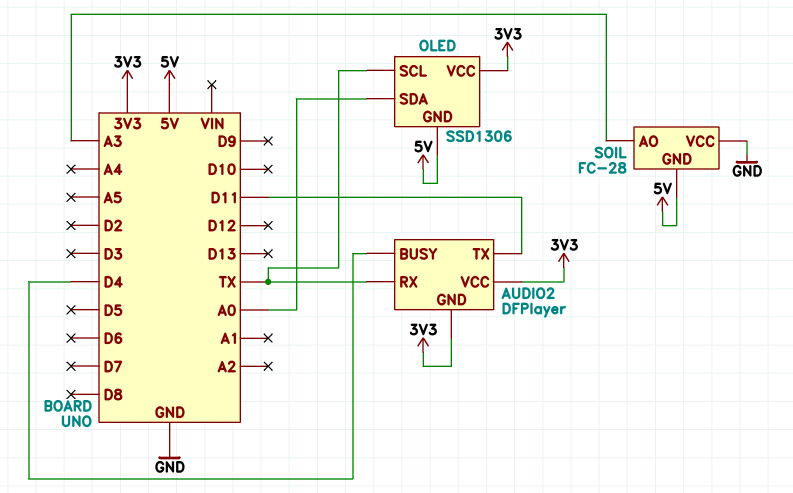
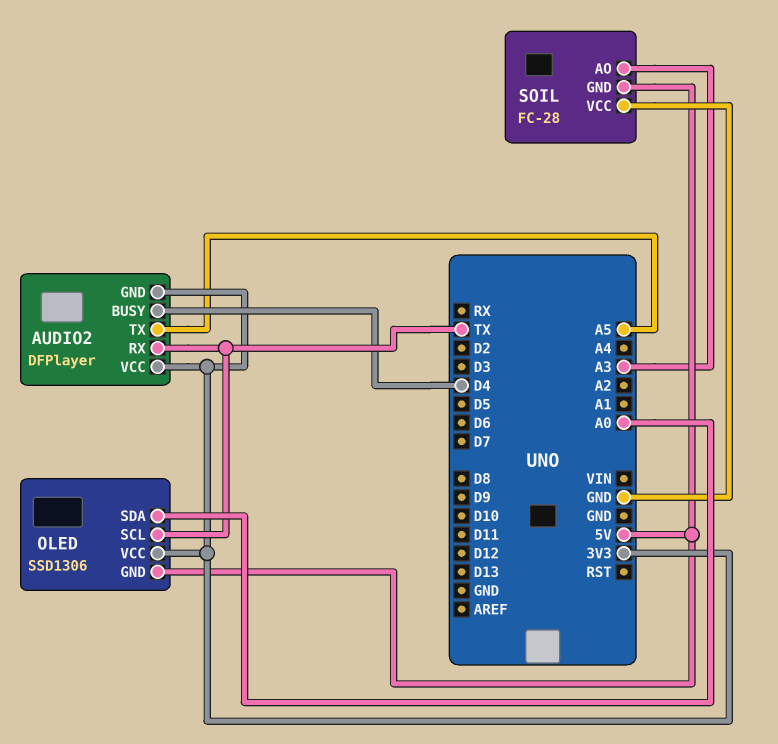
AUDIO2 pin TX: D11 -> A5

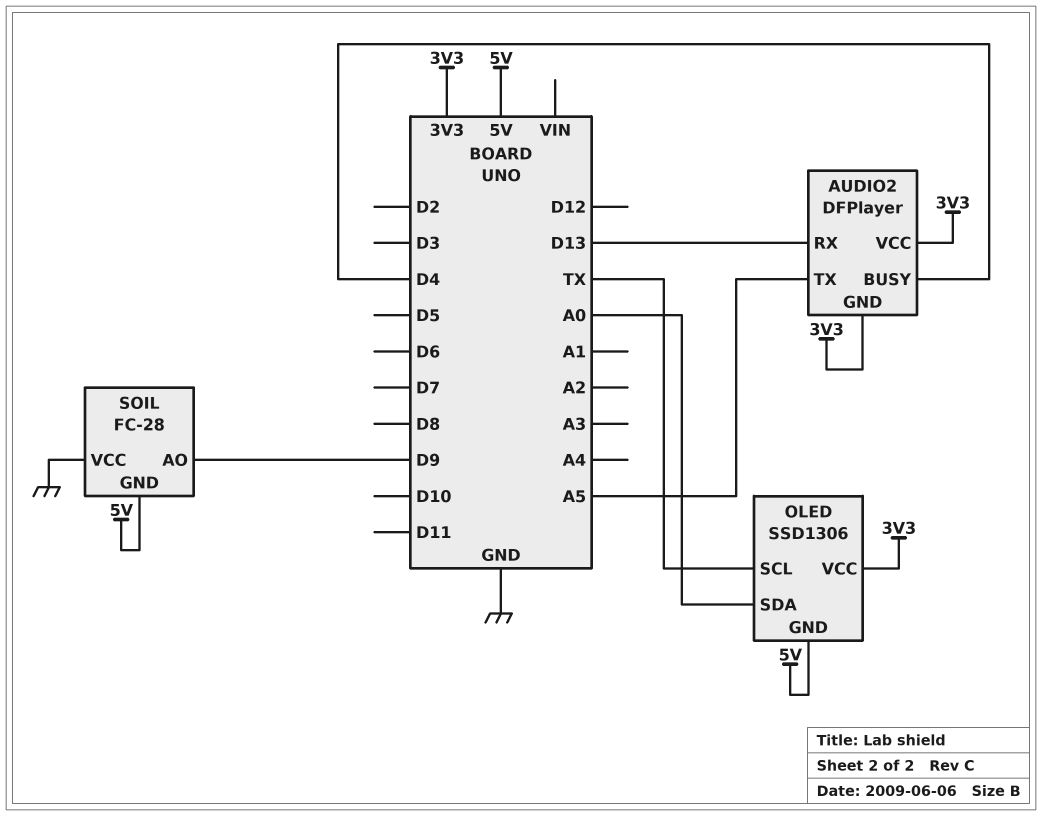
AUDIO2 pin RX: TX -> D13
SOIL pin AO: A3 -> D9

